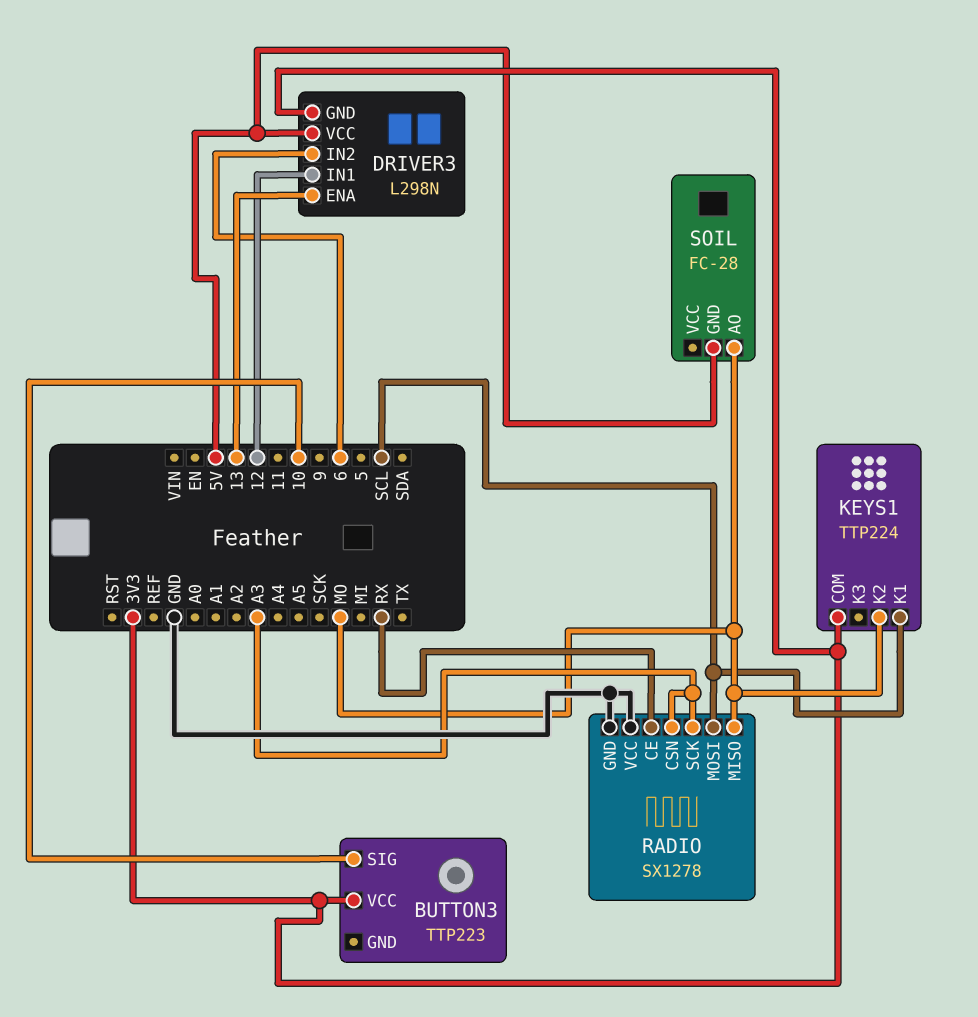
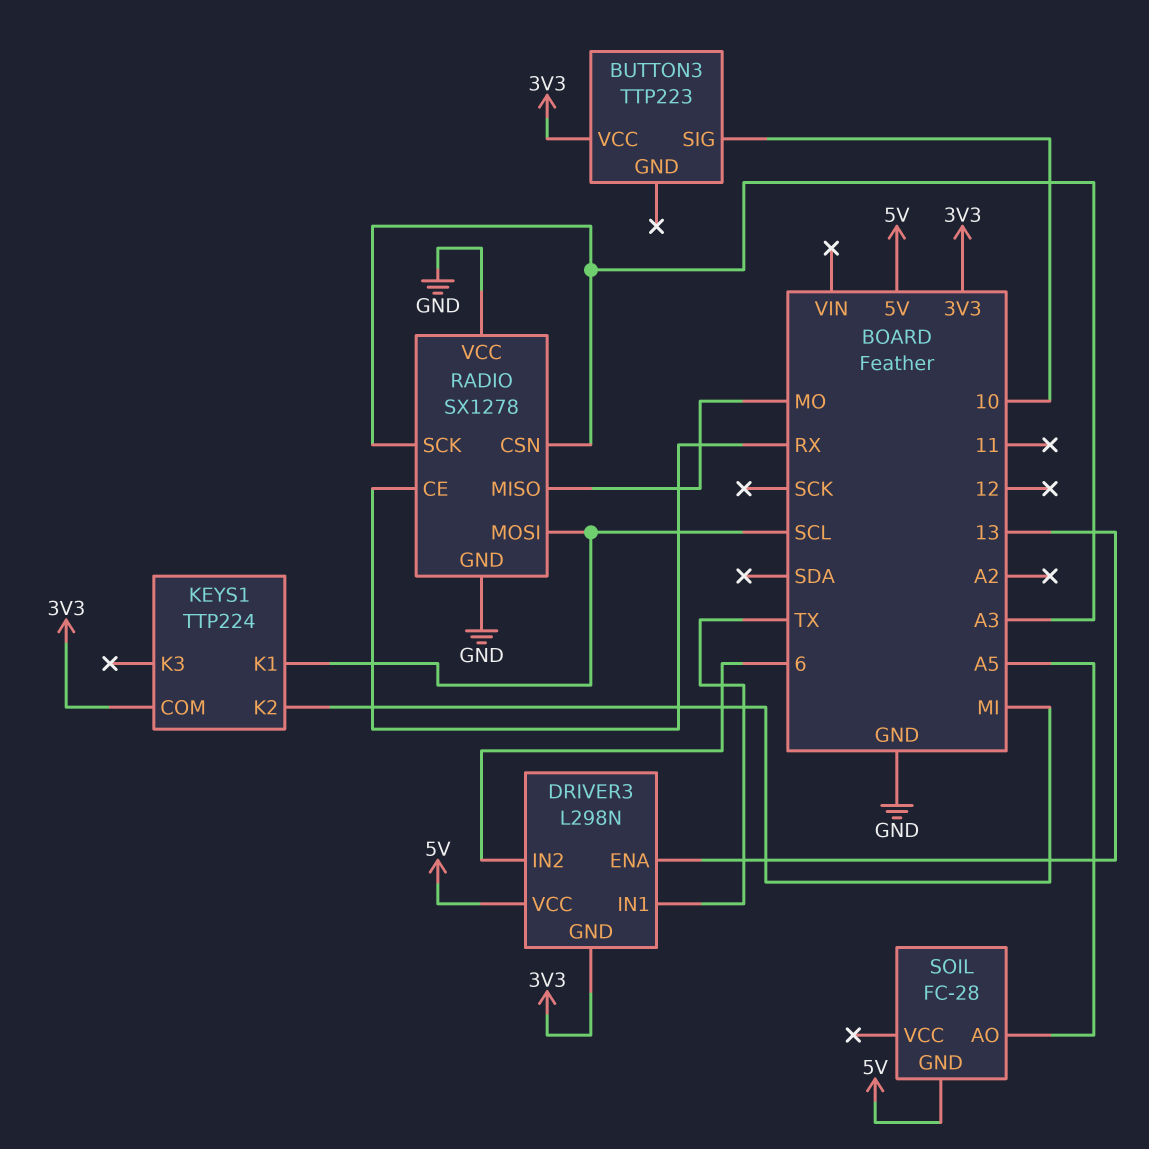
DRIVER3 pin IN1: 12 -> TX
KEYS1 pin K2: MO -> MI
SOIL pin AO: MO -> A5

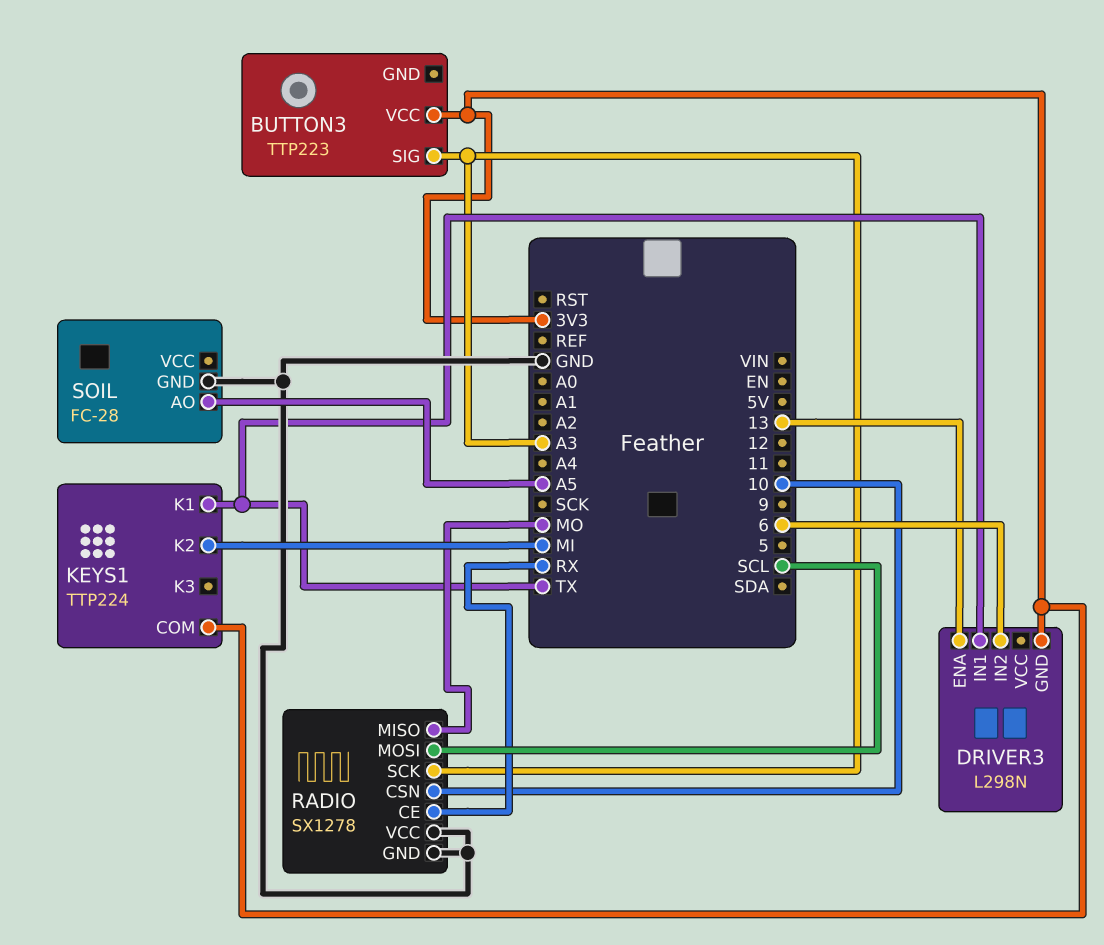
BUTTON3 pin SIG: 10 -> A3
DRIVER3 pin VCC: 5V -> none
KEYS1 pin K1: SCL -> TX
RADIO pin CSN: A3 -> 10
SOIL pin GND: 5V -> GND

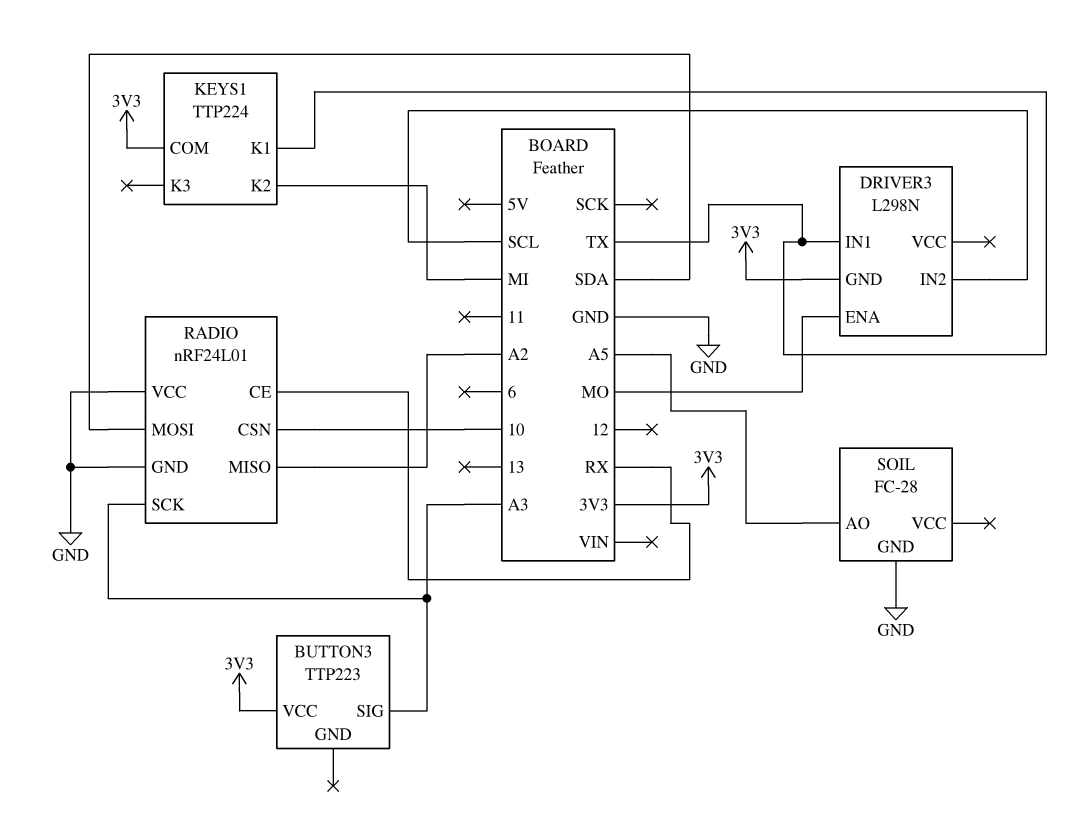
DRIVER3 pin ENA: 13 -> MO
DRIVER3 pin IN2: 6 -> SCL
RADIO: SX1278 -> nRF24L01
RADIO pin MISO: MO -> A2
RADIO pin MOSI: SCL -> SDA

